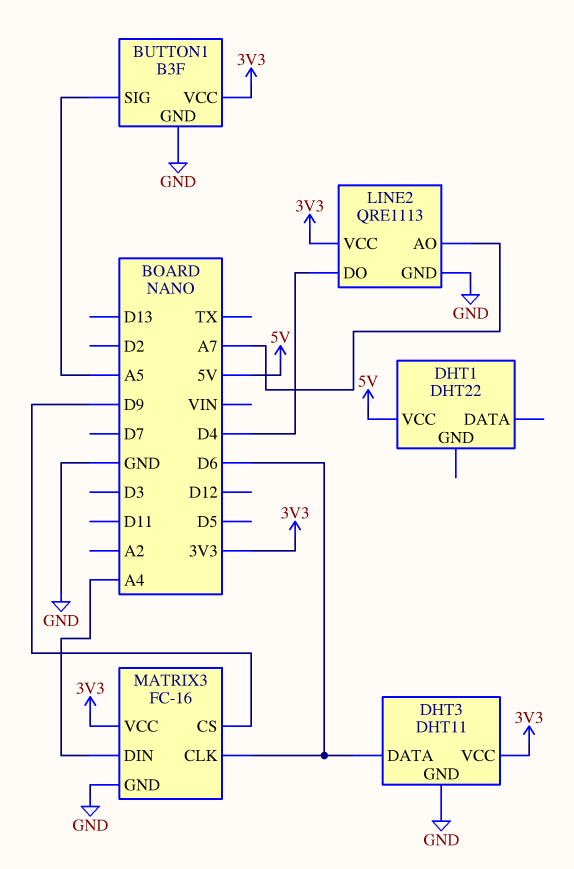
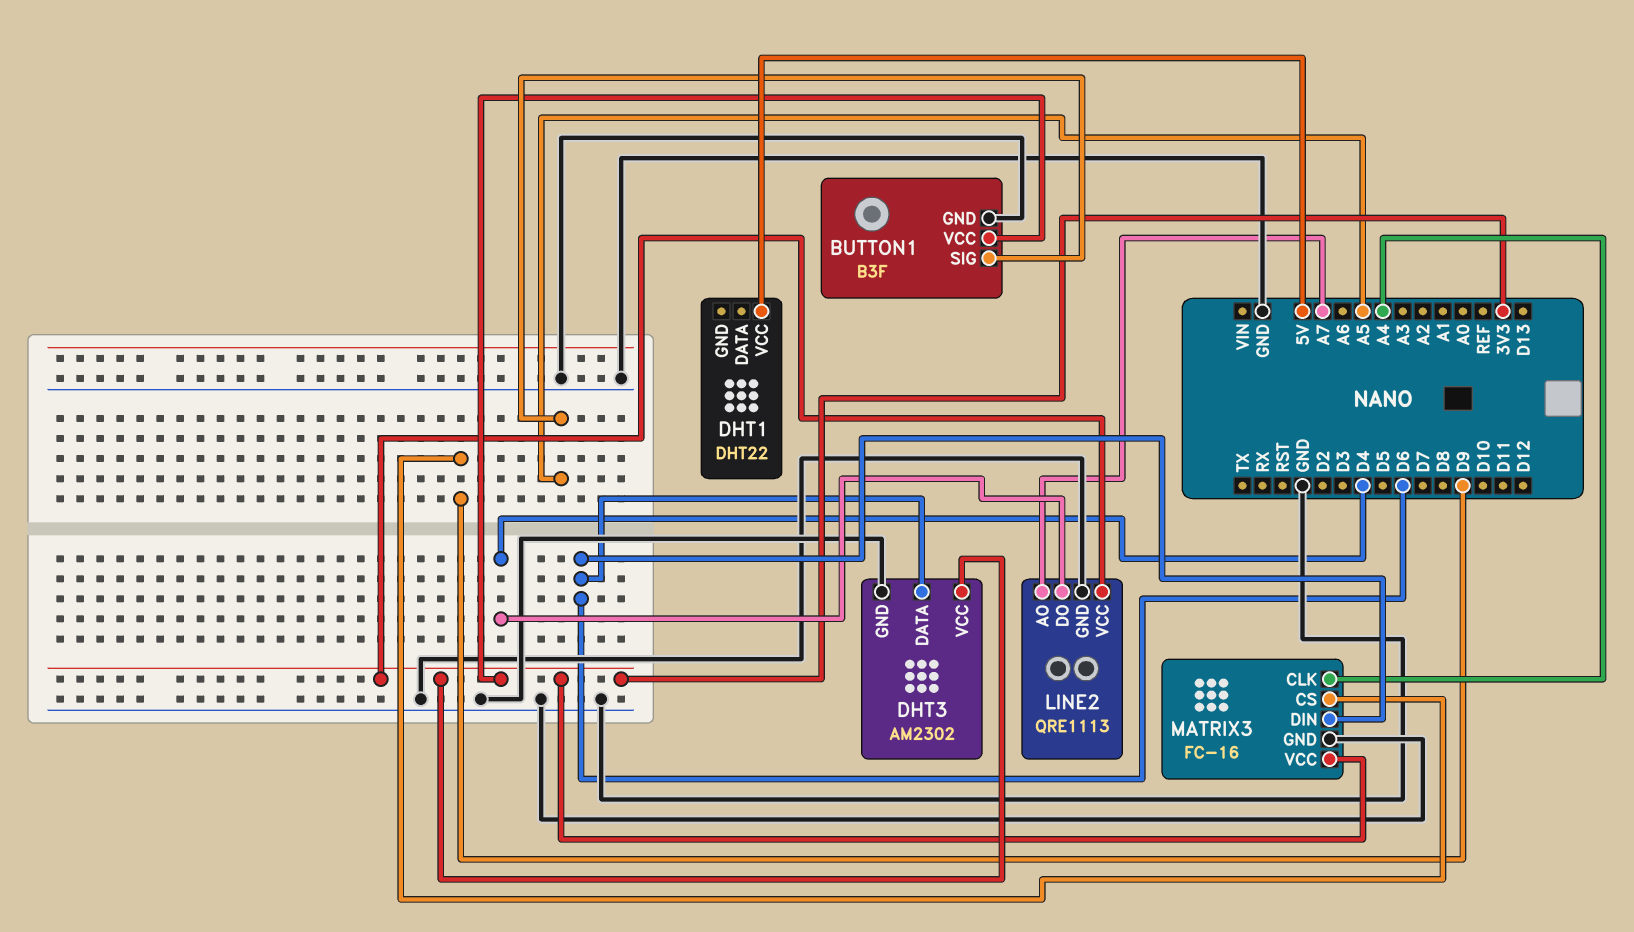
DHT3: DHT11 -> AM2302
MATRIX3 pin CLK: D6 -> A4
MATRIX3 pin DIN: A4 -> D6

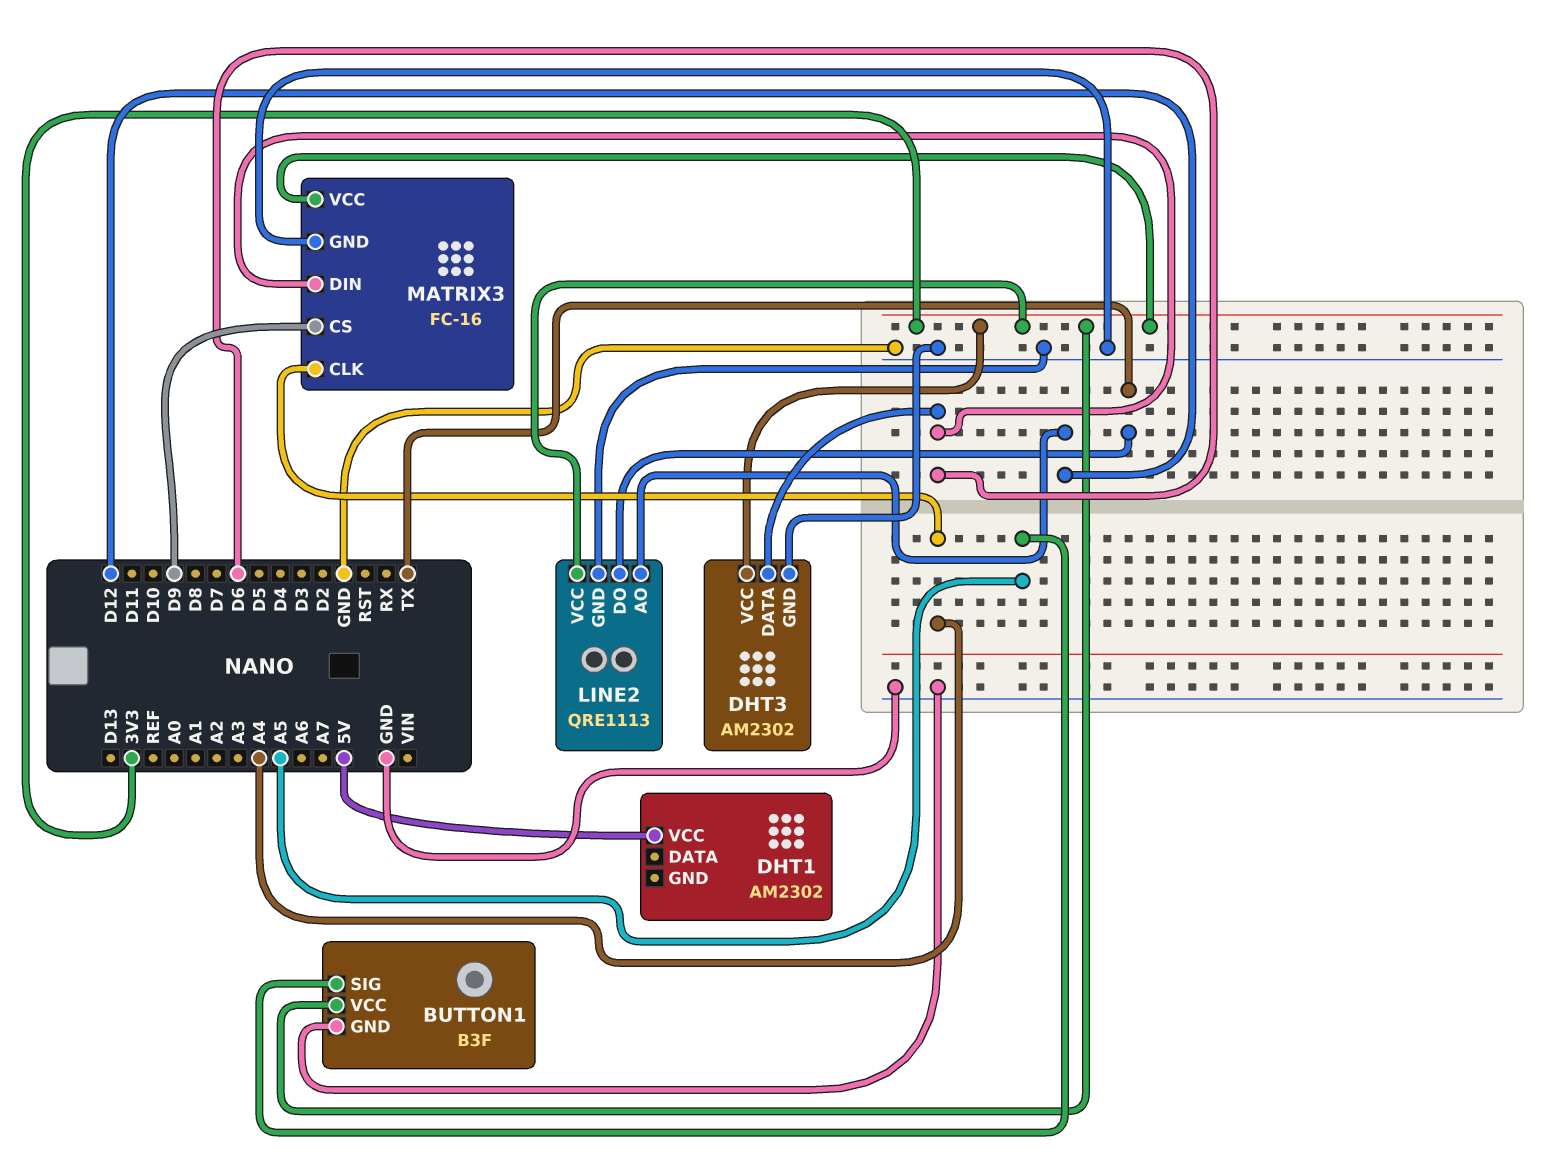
DHT1: DHT22 -> AM2302
LINE2 pin AO: A7 -> D12
LINE2 pin DO: D4 -> TX

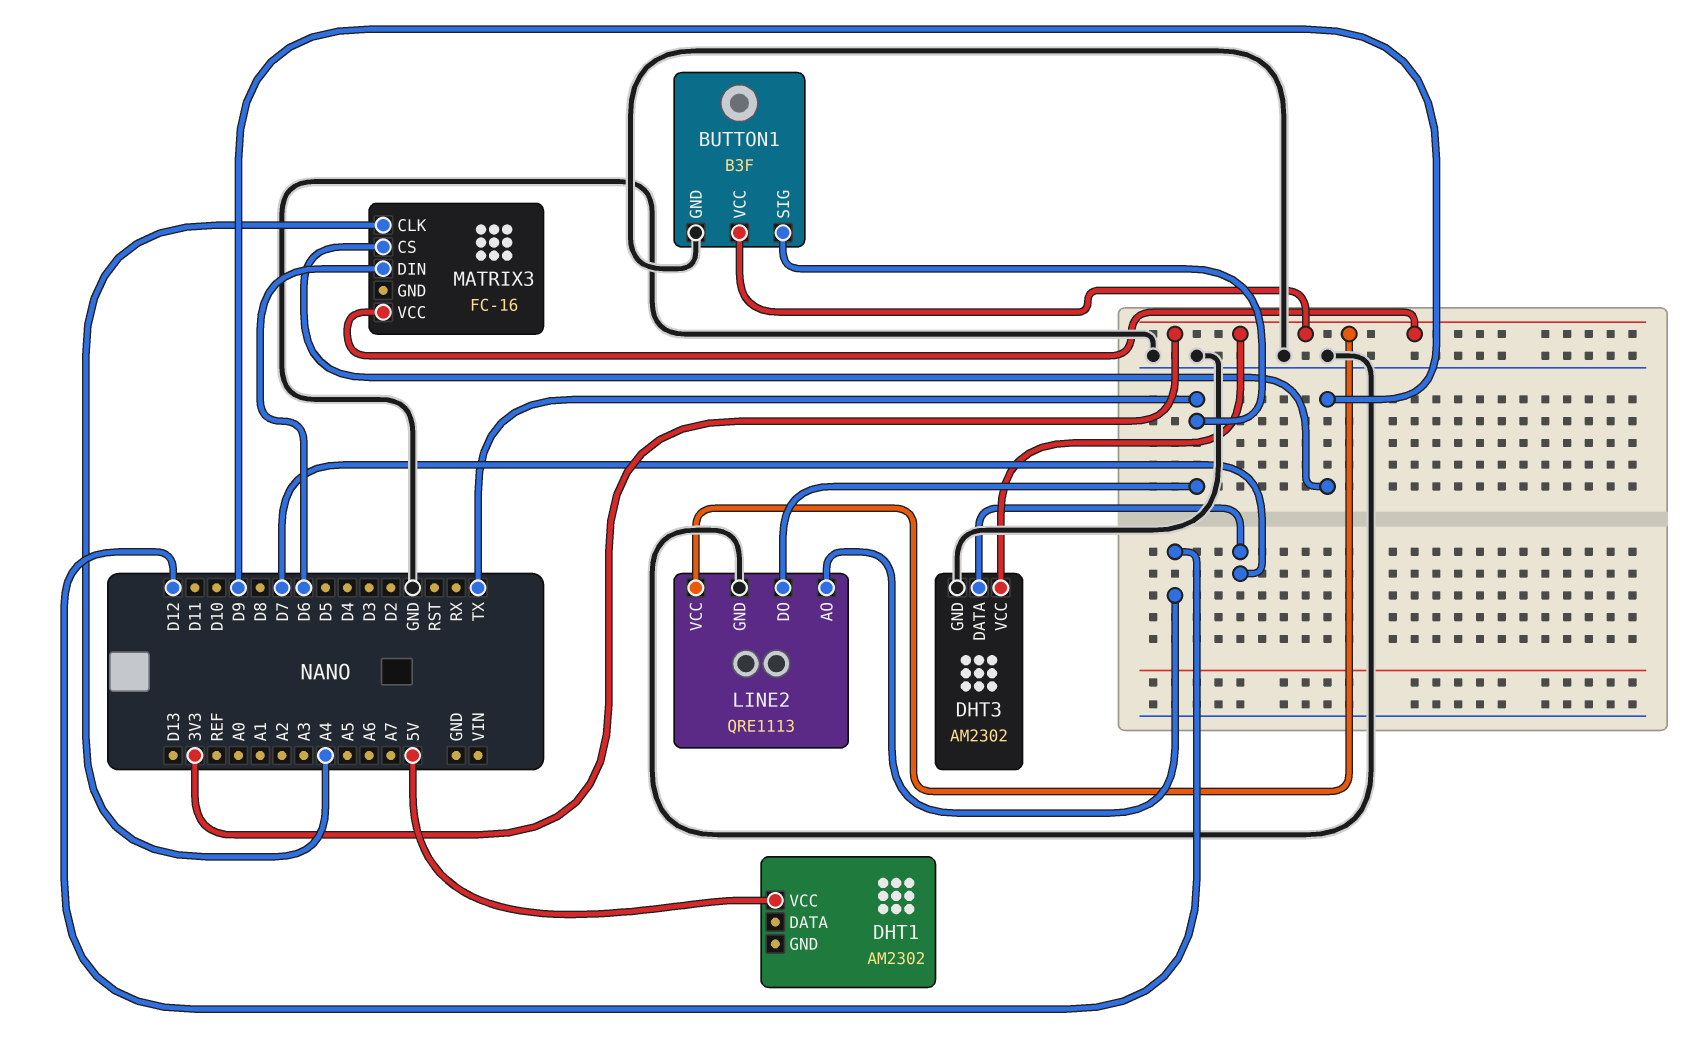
BUTTON1 pin SIG: A5 -> TX
DHT3 pin DATA: D6 -> D7
MATRIX3 pin GND: GND -> none

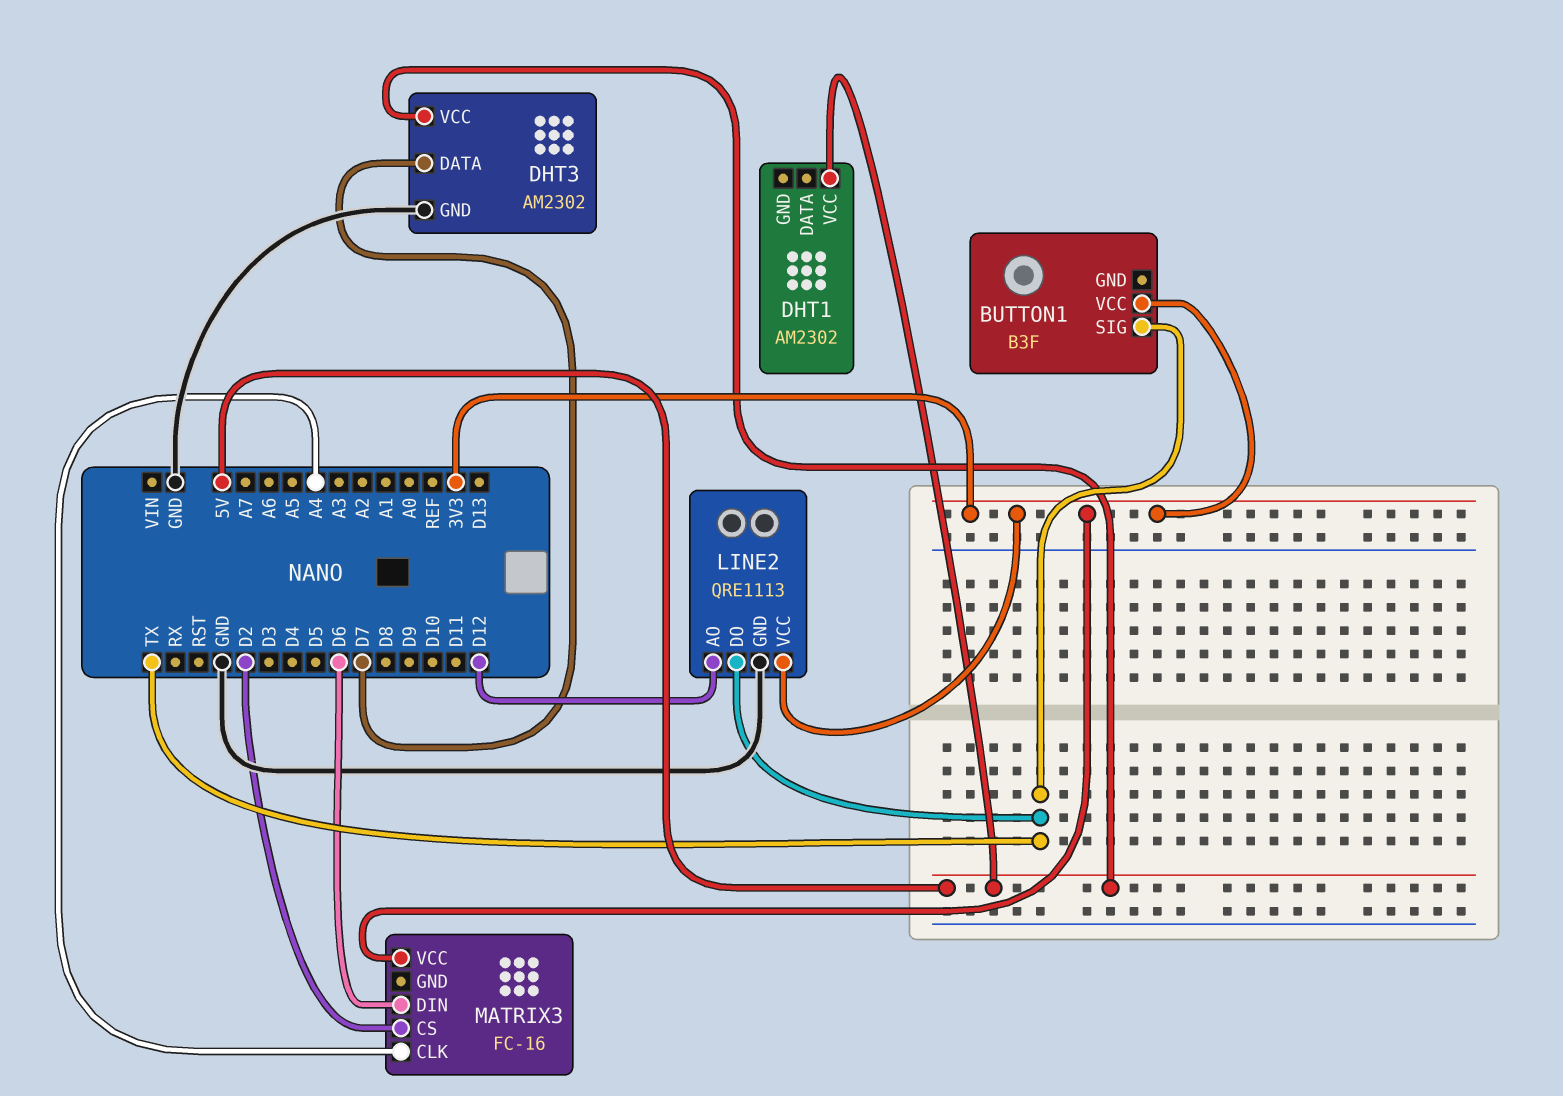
BUTTON1 pin GND: GND -> none
DHT3 pin VCC: 3V3 -> 5V
MATRIX3 pin CS: D9 -> D2

